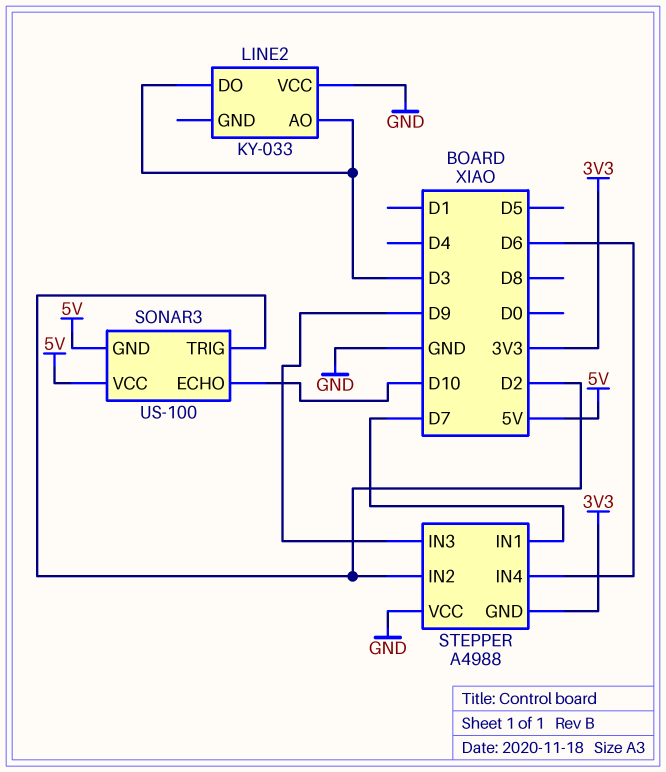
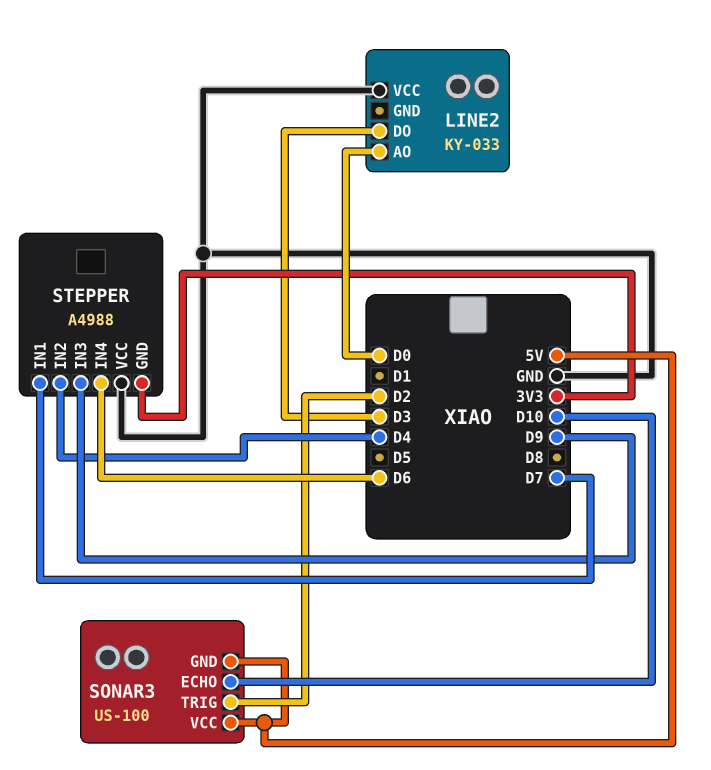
LINE2 pin AO: D3 -> D0
STEPPER pin IN2: D2 -> D4

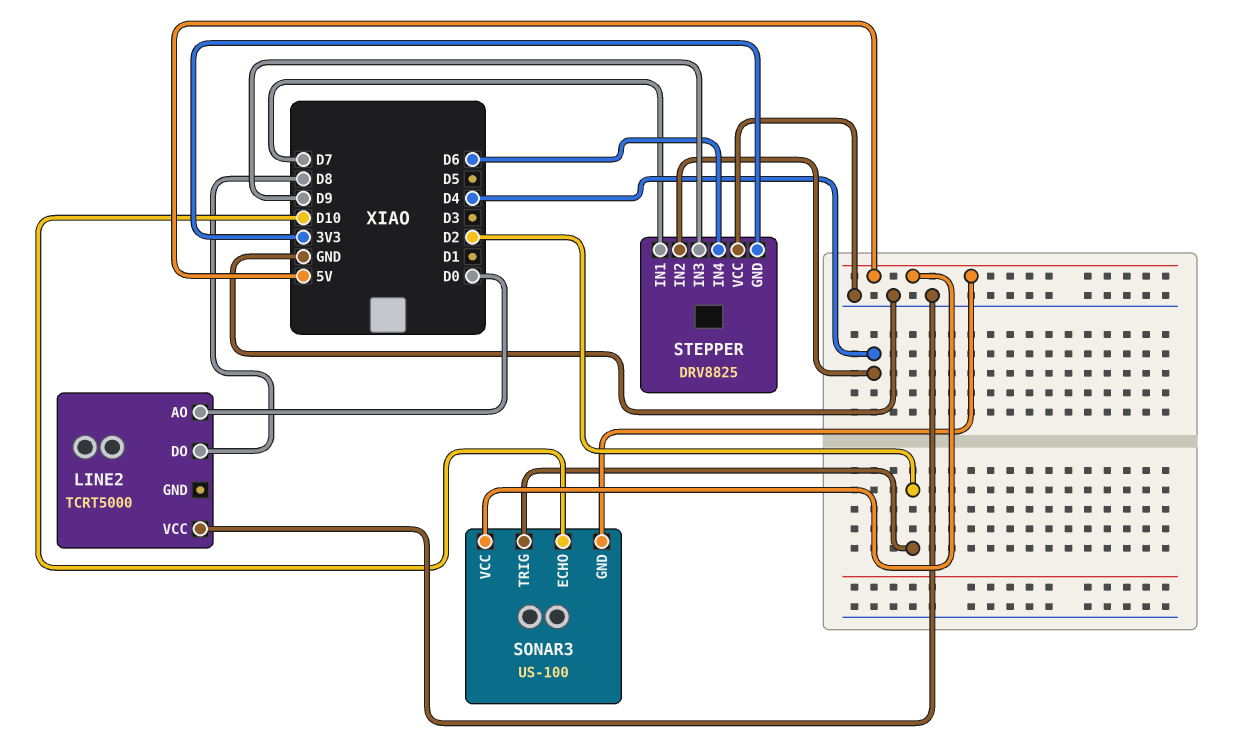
LINE2: KY-033 -> TCRT5000
LINE2 pin DO: D3 -> D8
STEPPER: A4988 -> DRV8825

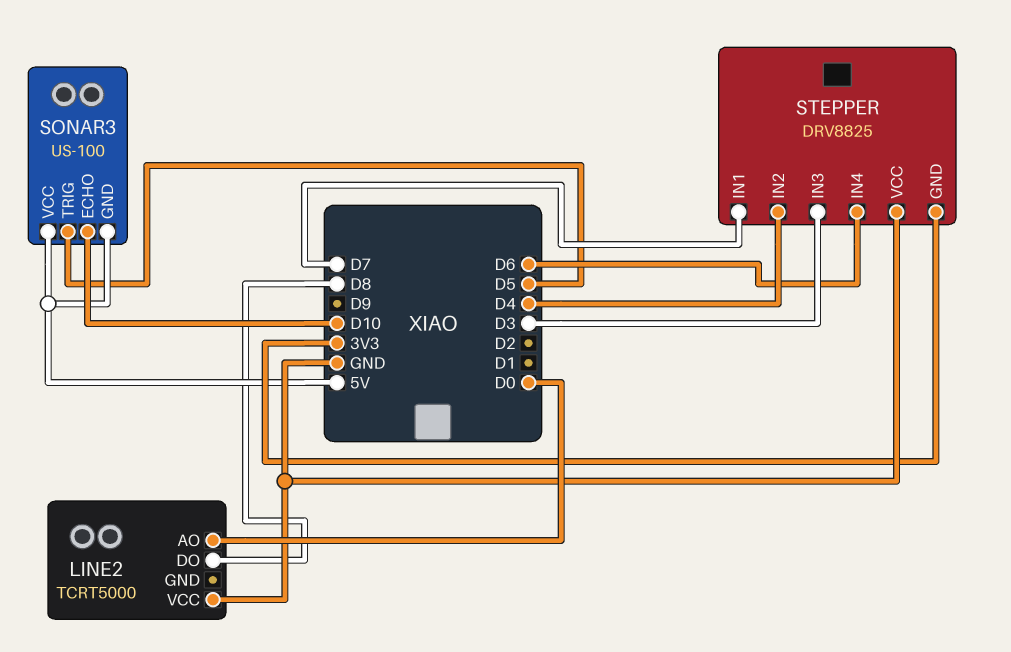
SONAR3 pin TRIG: D2 -> D5
STEPPER pin IN3: D9 -> D3

